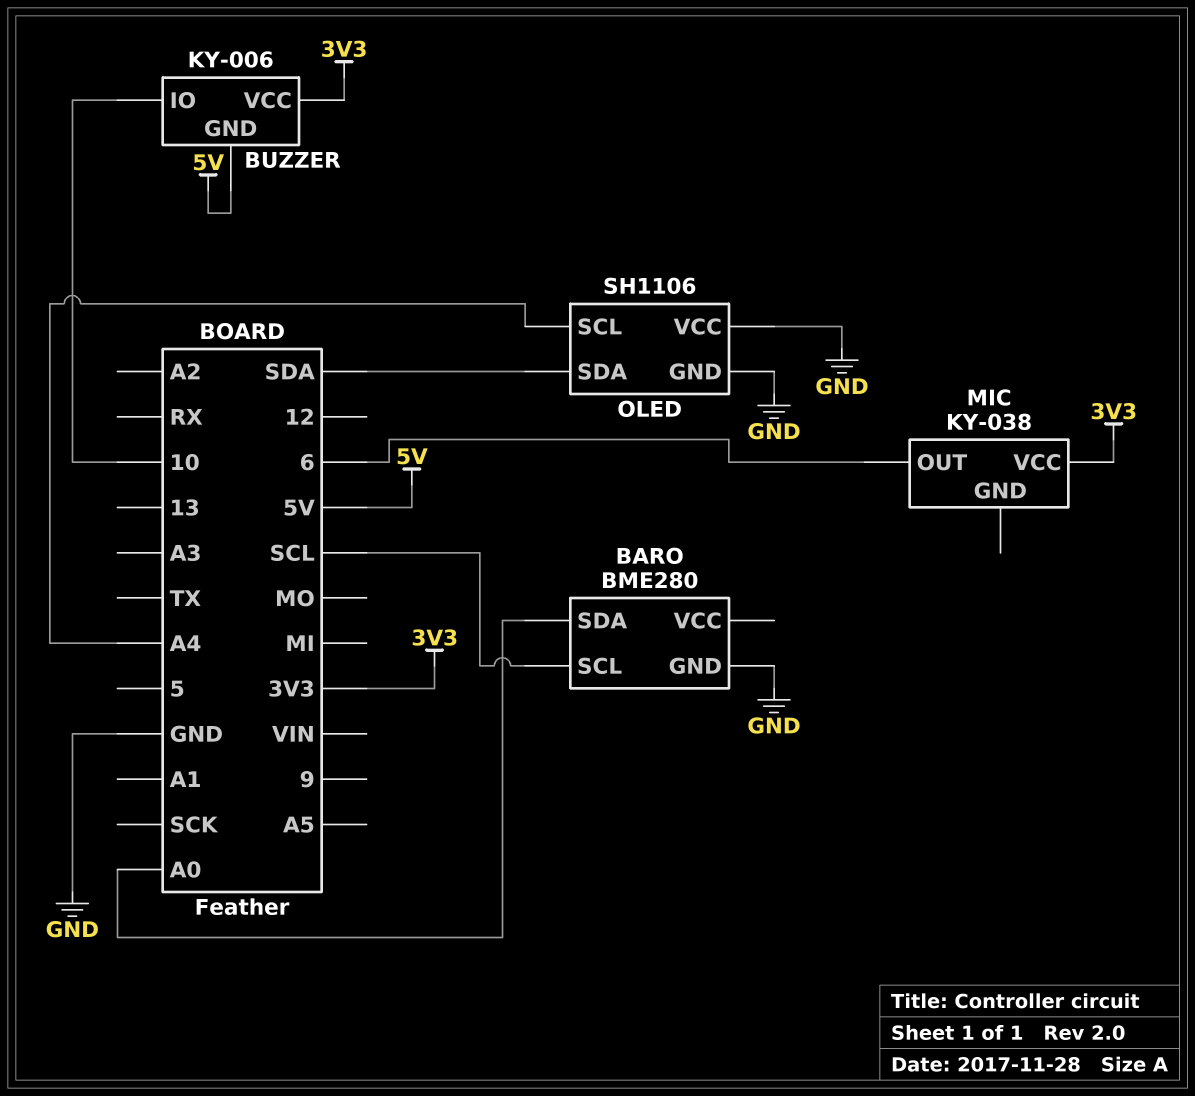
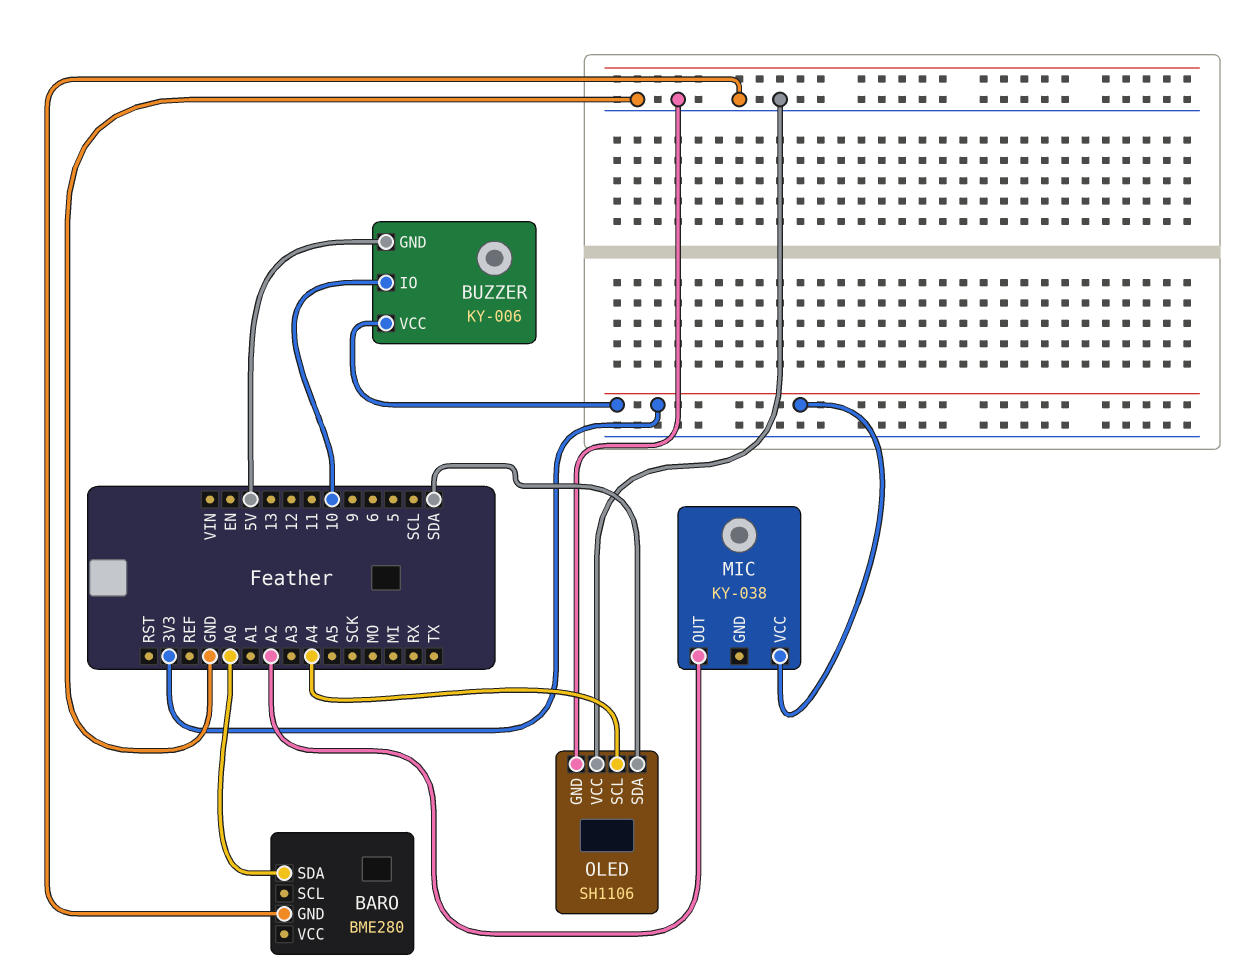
BARO pin SCL: SCL -> none
MIC pin OUT: 6 -> A2

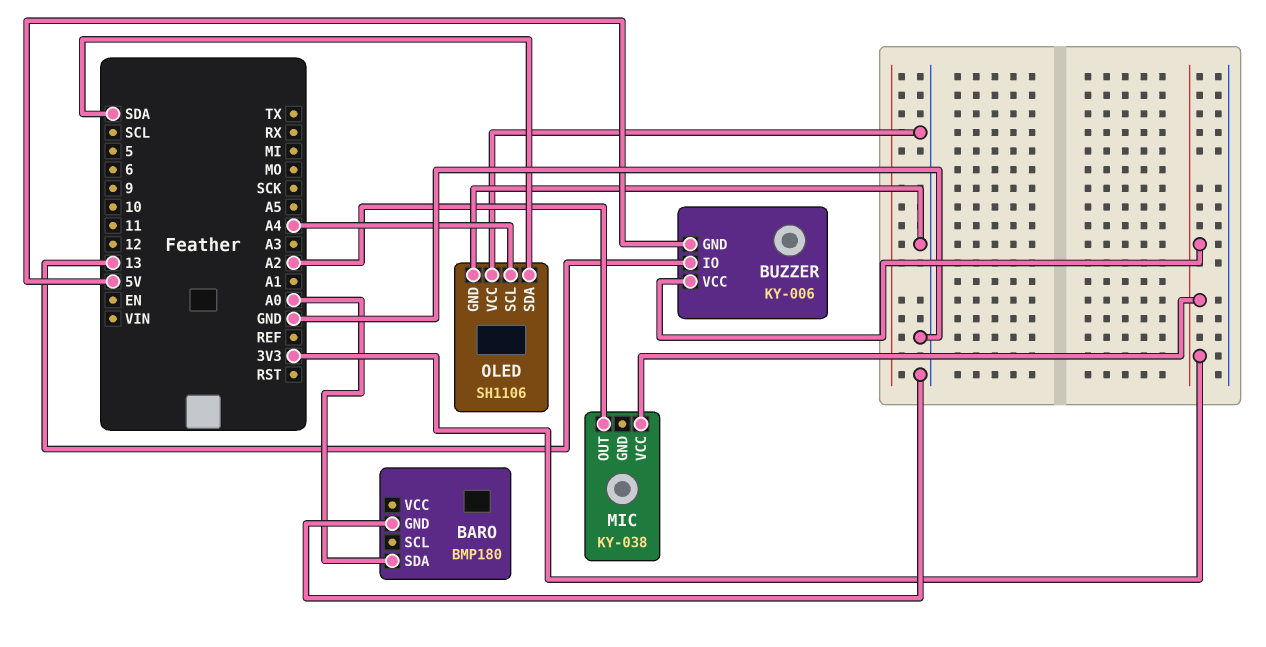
BARO: BME280 -> BMP180
BUZZER pin IO: 10 -> 13

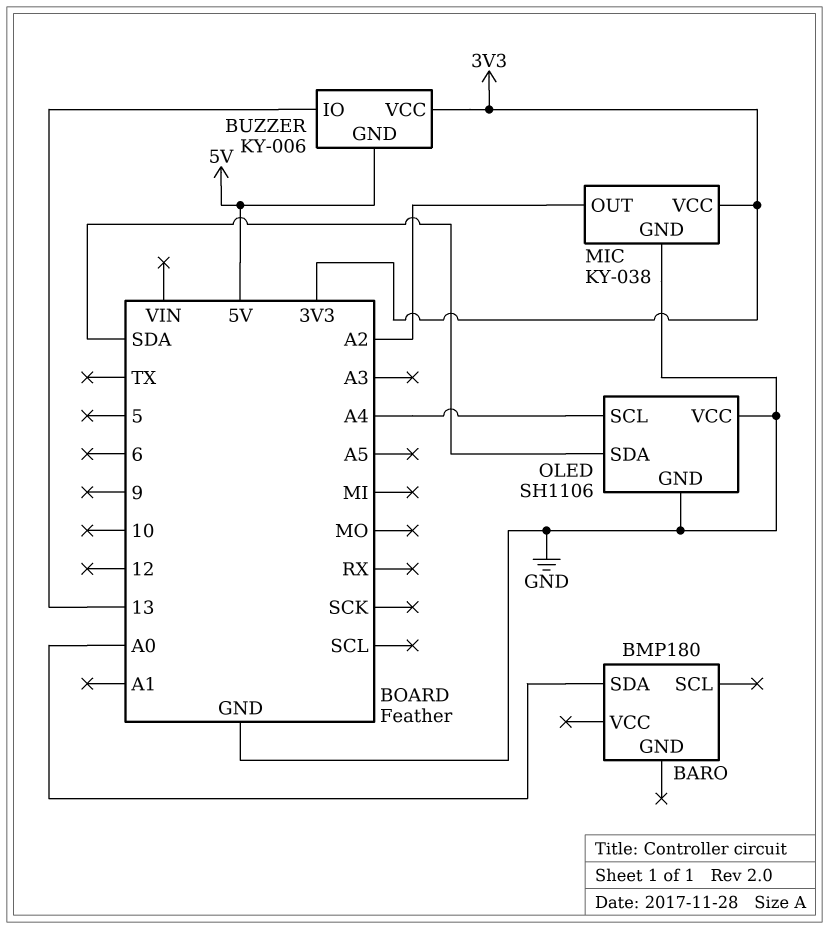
BARO pin GND: GND -> none
MIC pin GND: none -> GND

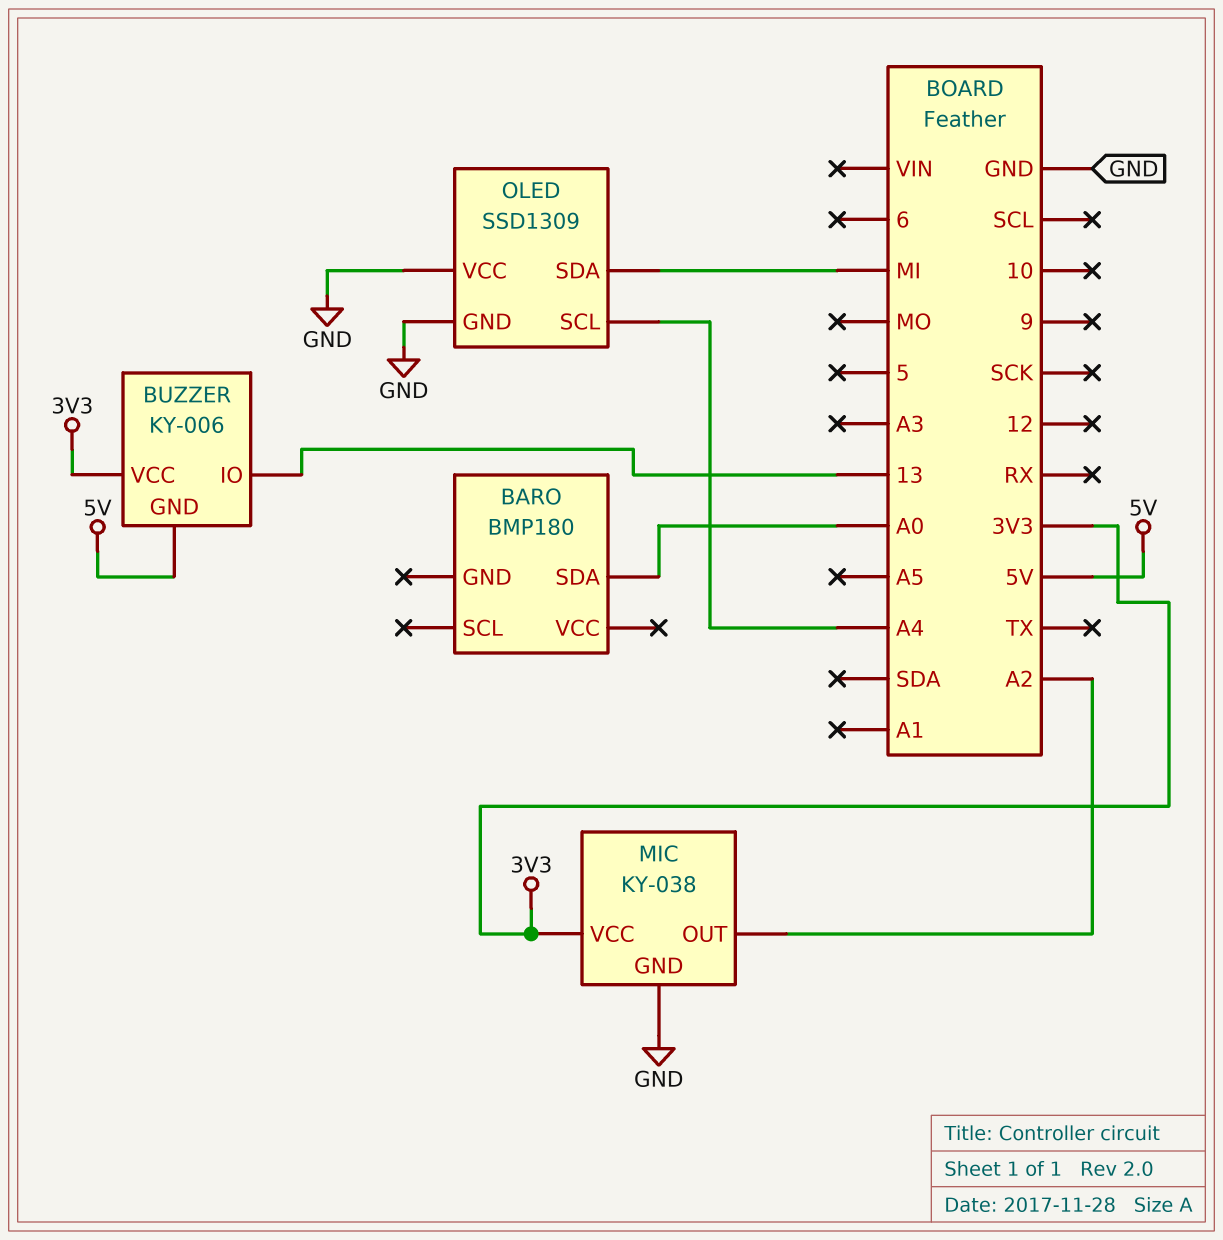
OLED: SH1106 -> SSD1309
OLED pin SDA: SDA -> MI

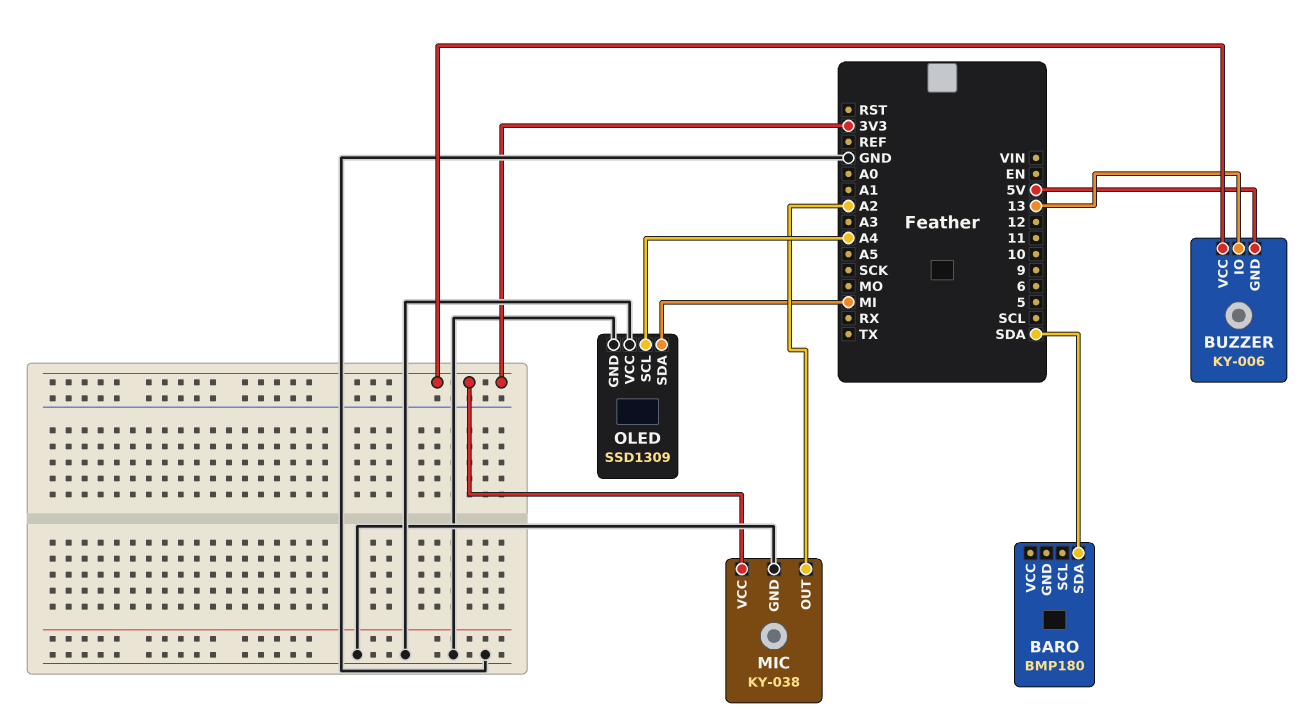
BARO pin SDA: A0 -> SDA

